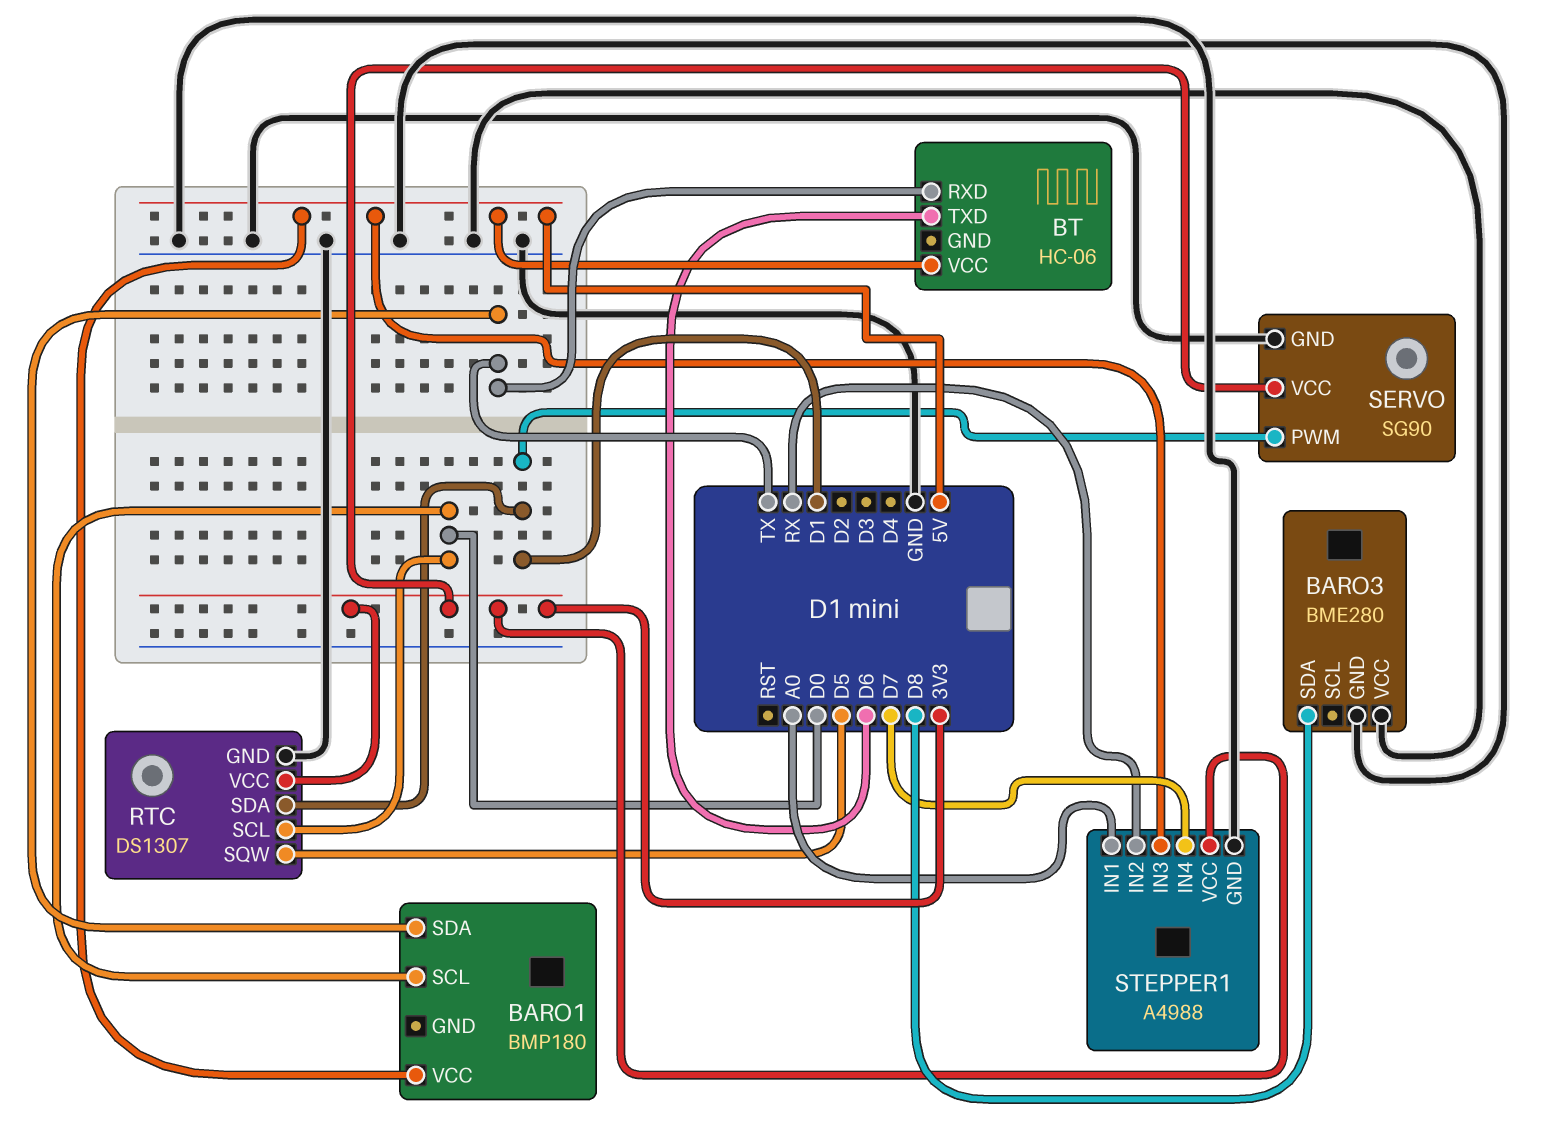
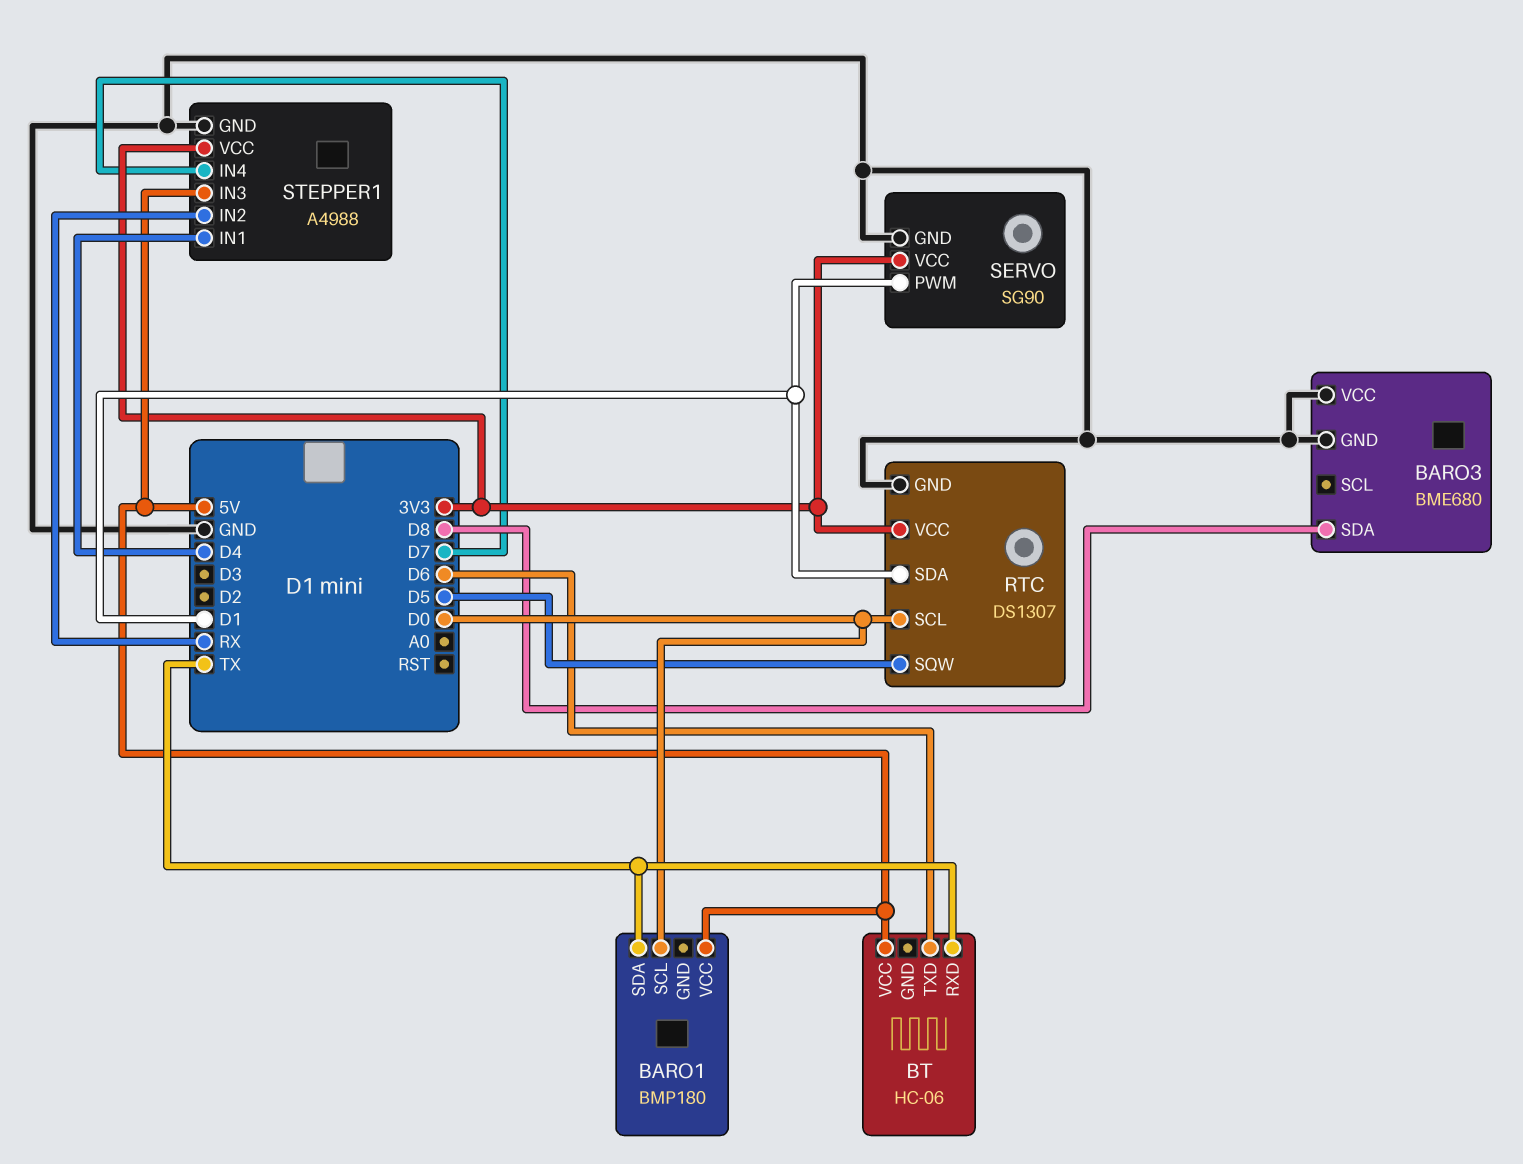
BARO3: BME280 -> BME680
STEPPER1 pin IN1: A0 -> D4

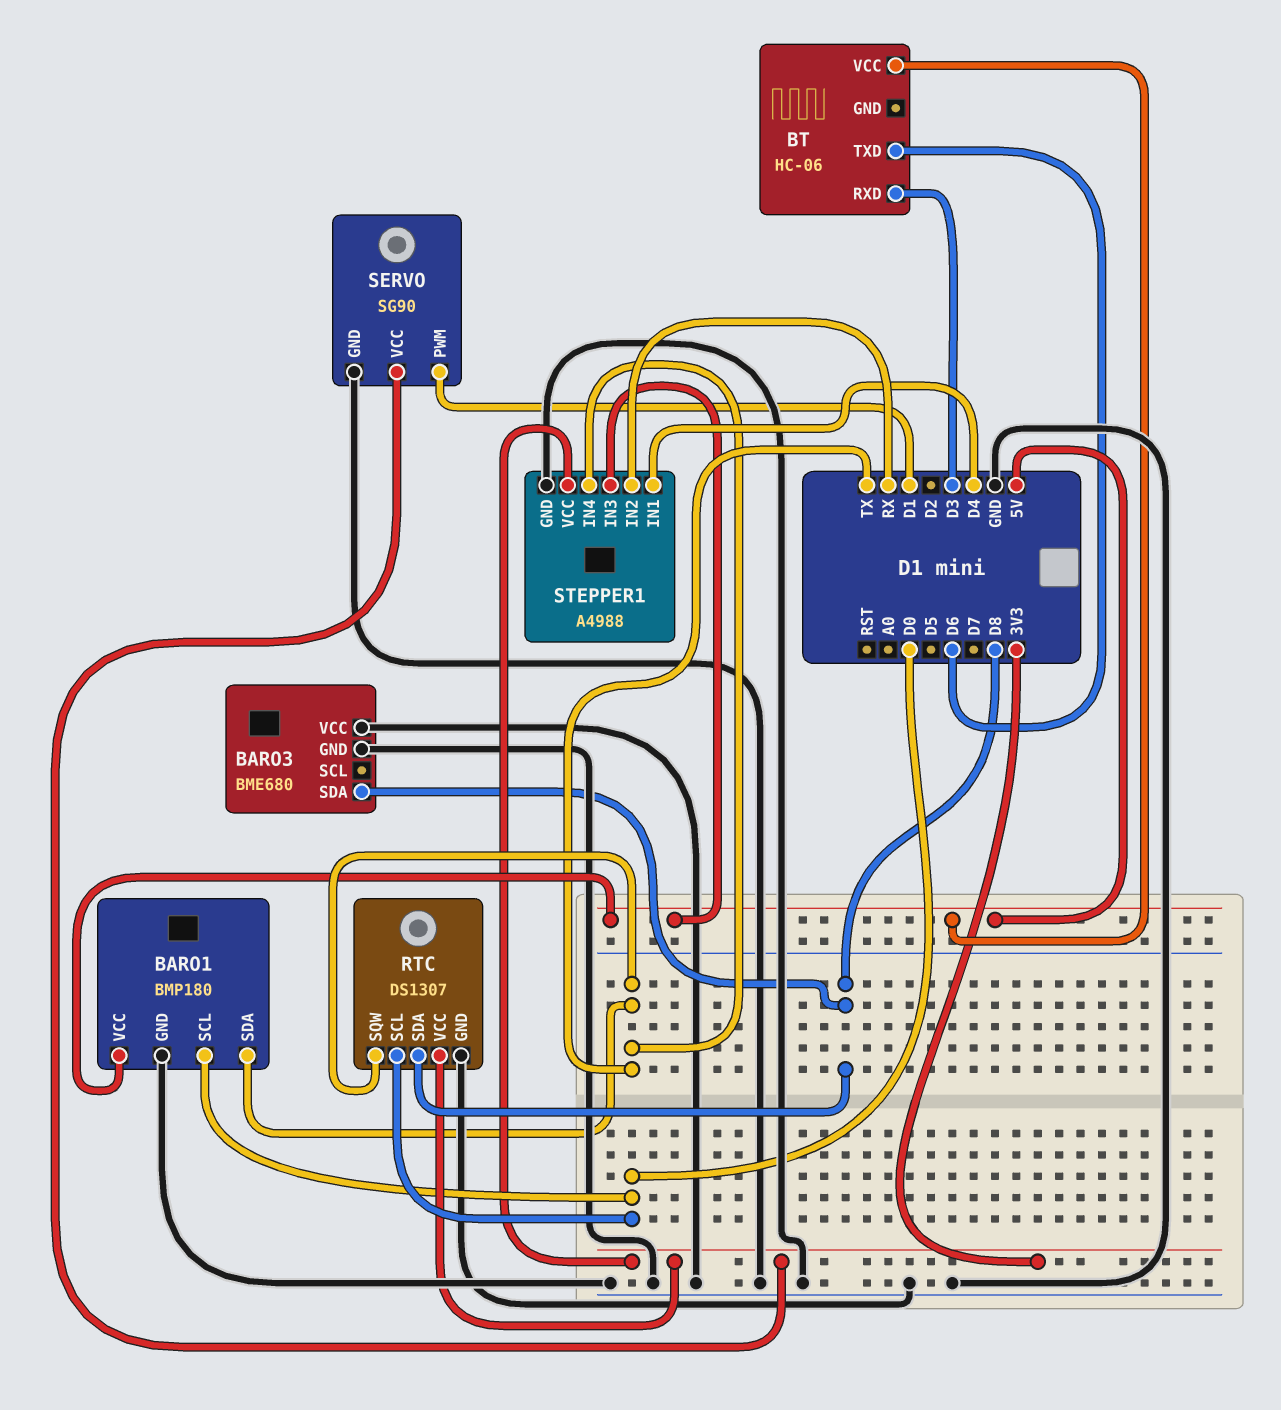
BARO1 pin GND: none -> GND
BT pin RXD: TX -> D3
RTC pin SDA: D1 -> D8
RTC pin SQW: D5 -> TX
STEPPER1 pin IN4: D7 -> TX

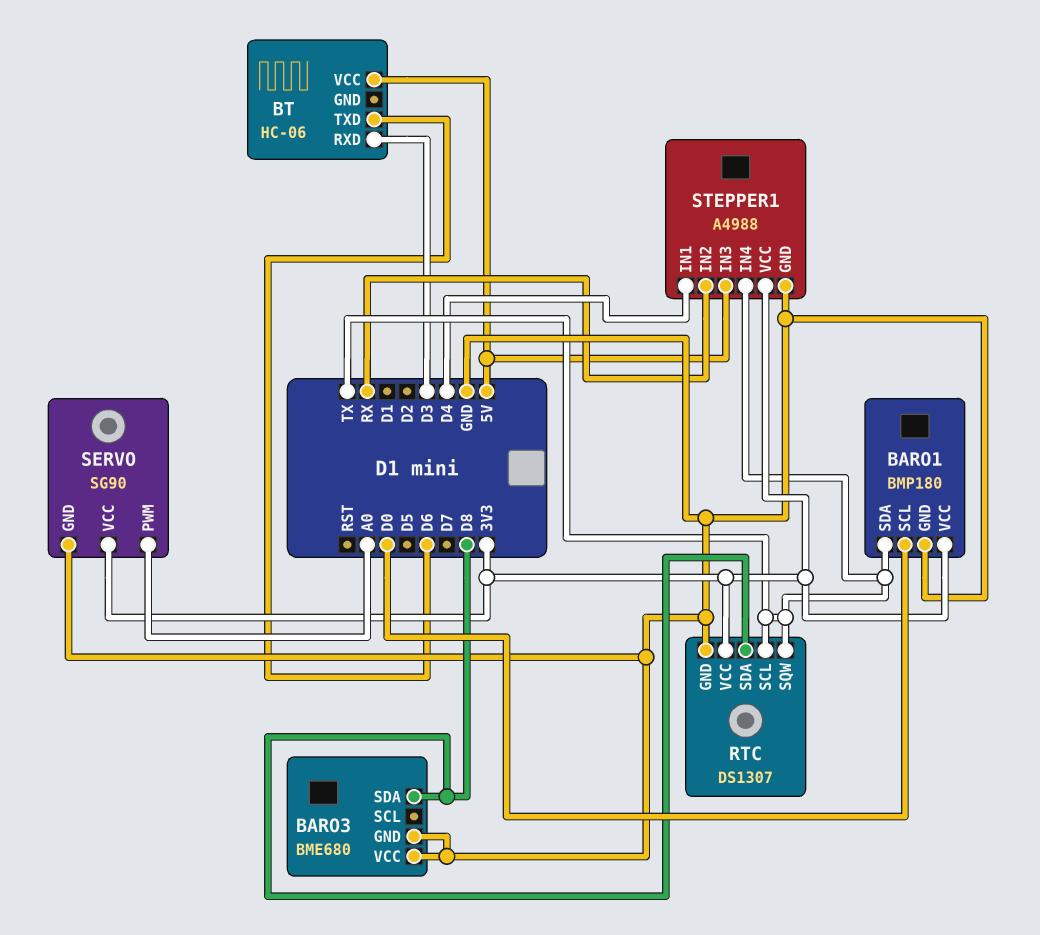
BARO1 pin VCC: 5V -> 3V3
RTC pin SCL: D0 -> TX
SERVO pin PWM: D1 -> A0

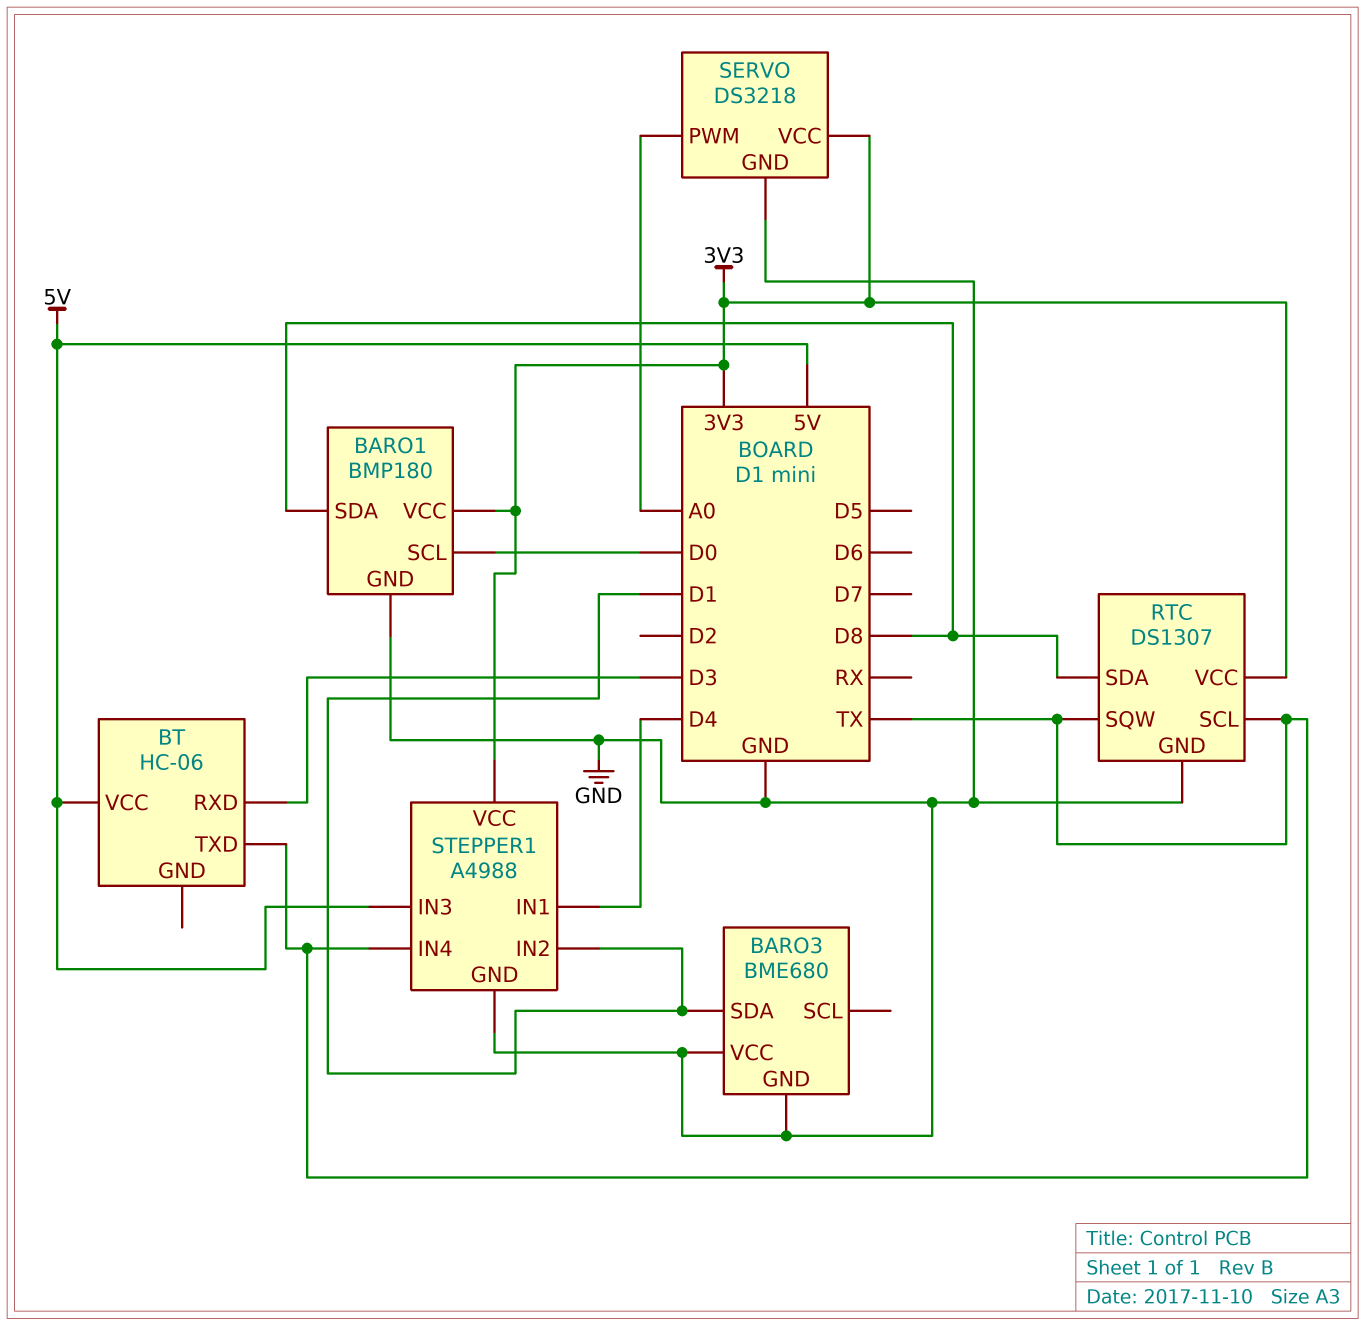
BARO1 pin SDA: TX -> D8
BARO3 pin SDA: D8 -> D1
BT pin TXD: D6 -> TX
SERVO: SG90 -> DS3218
STEPPER1 pin IN2: RX -> D1

